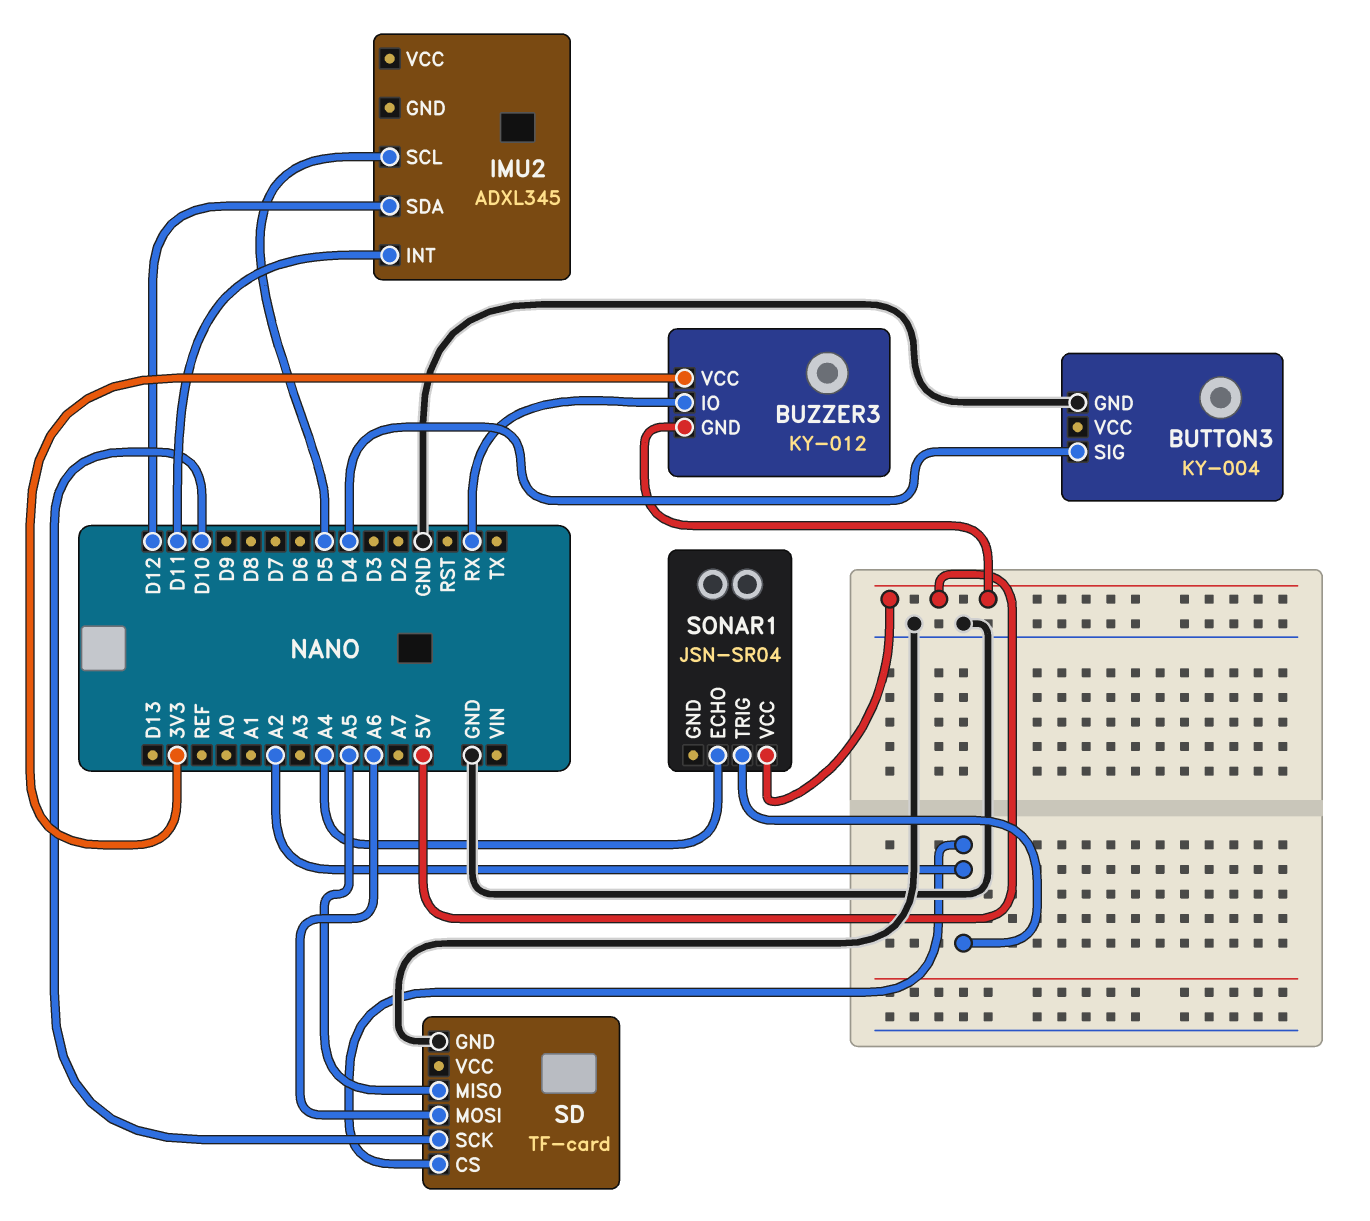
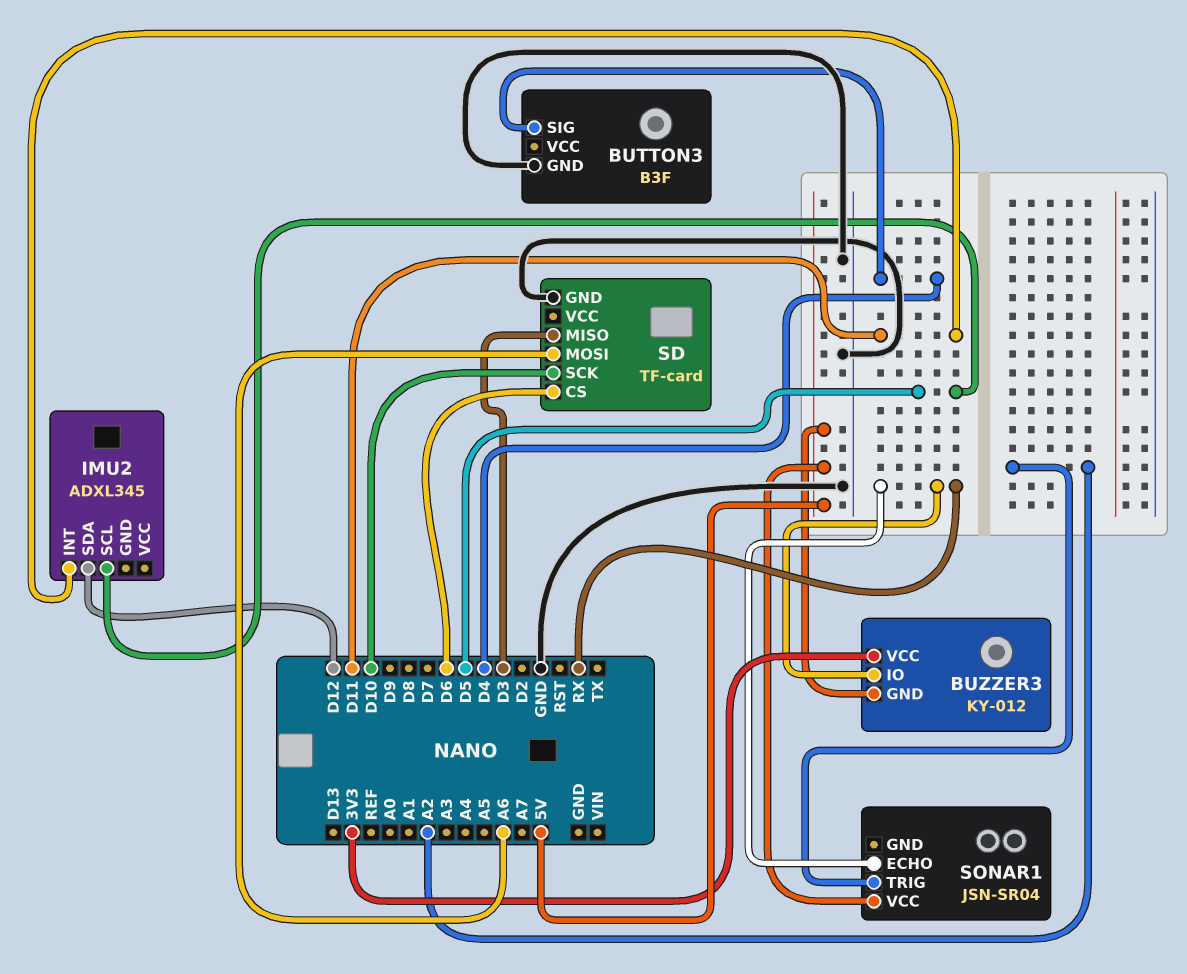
BUTTON3: KY-004 -> B3F
SD pin CS: A2 -> D6
SD pin MISO: A5 -> D3
SONAR1 pin ECHO: A4 -> RX

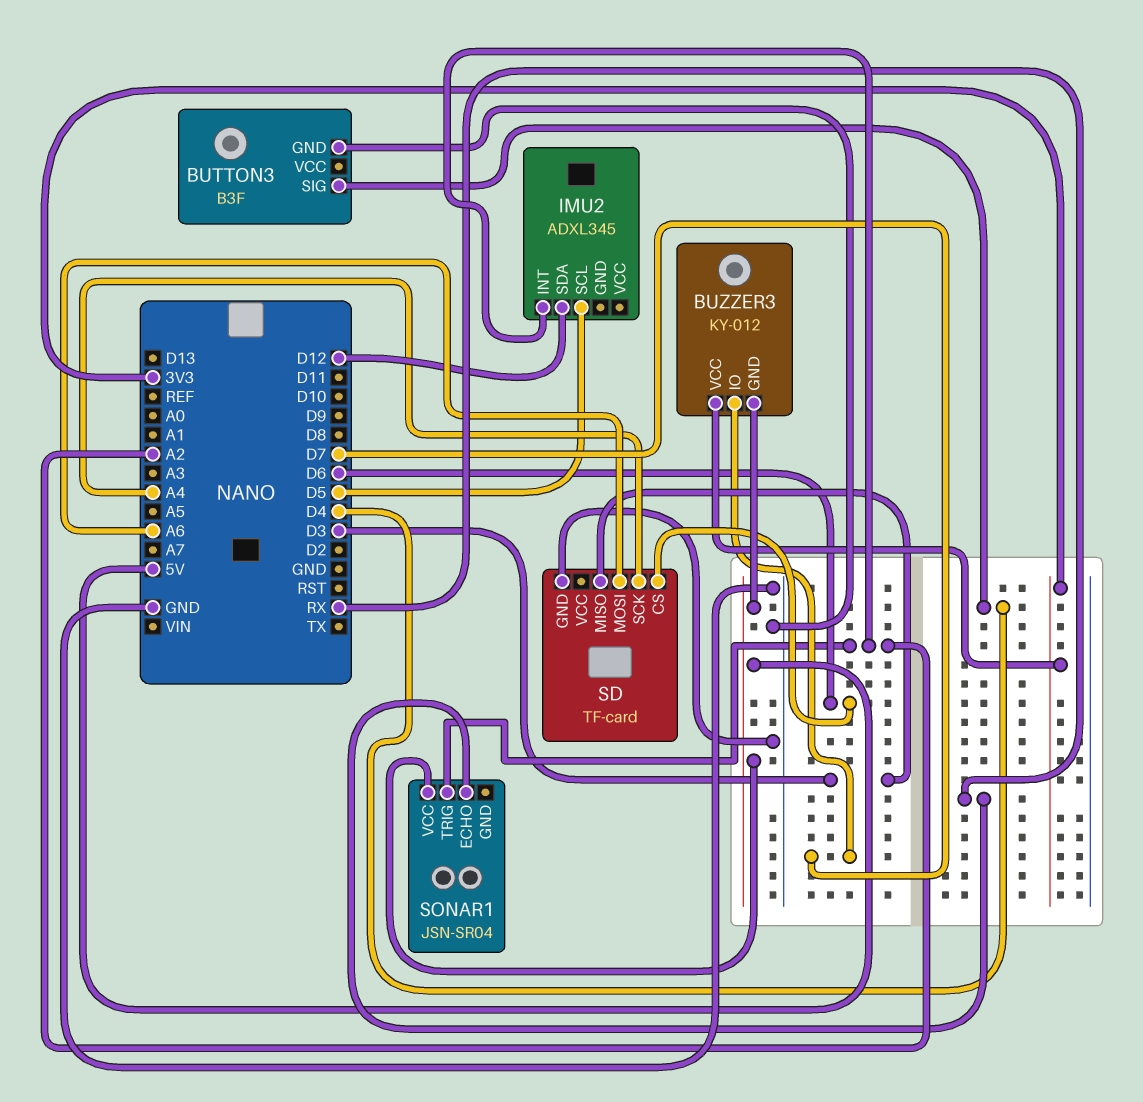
BUZZER3 pin IO: RX -> D7
IMU2 pin INT: D11 -> A2
SD pin SCK: D10 -> A4

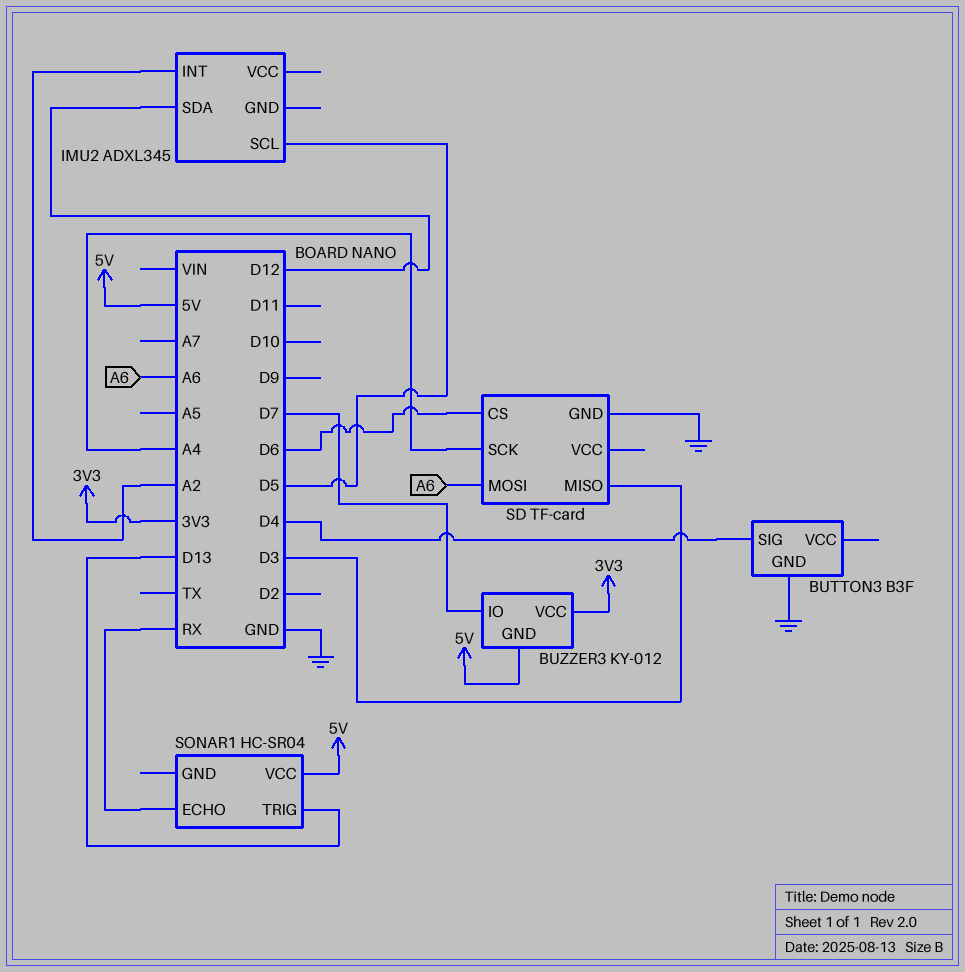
SONAR1: JSN-SR04 -> HC-SR04
SONAR1 pin TRIG: A2 -> D13

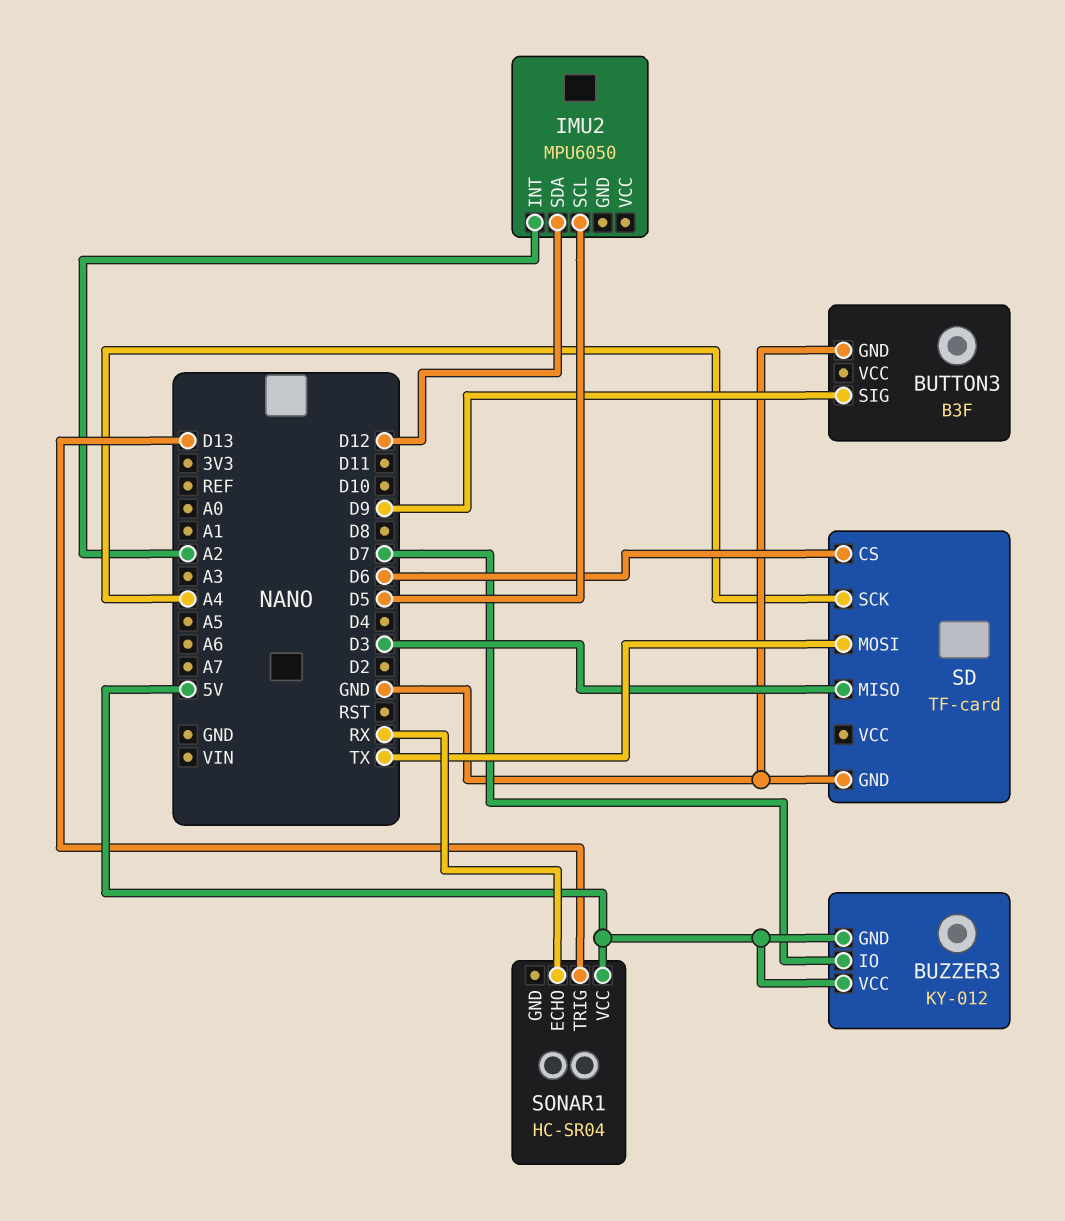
BUTTON3 pin SIG: D4 -> D9
BUZZER3 pin VCC: 3V3 -> 5V
IMU2: ADXL345 -> MPU6050
SD pin MOSI: A6 -> TX

